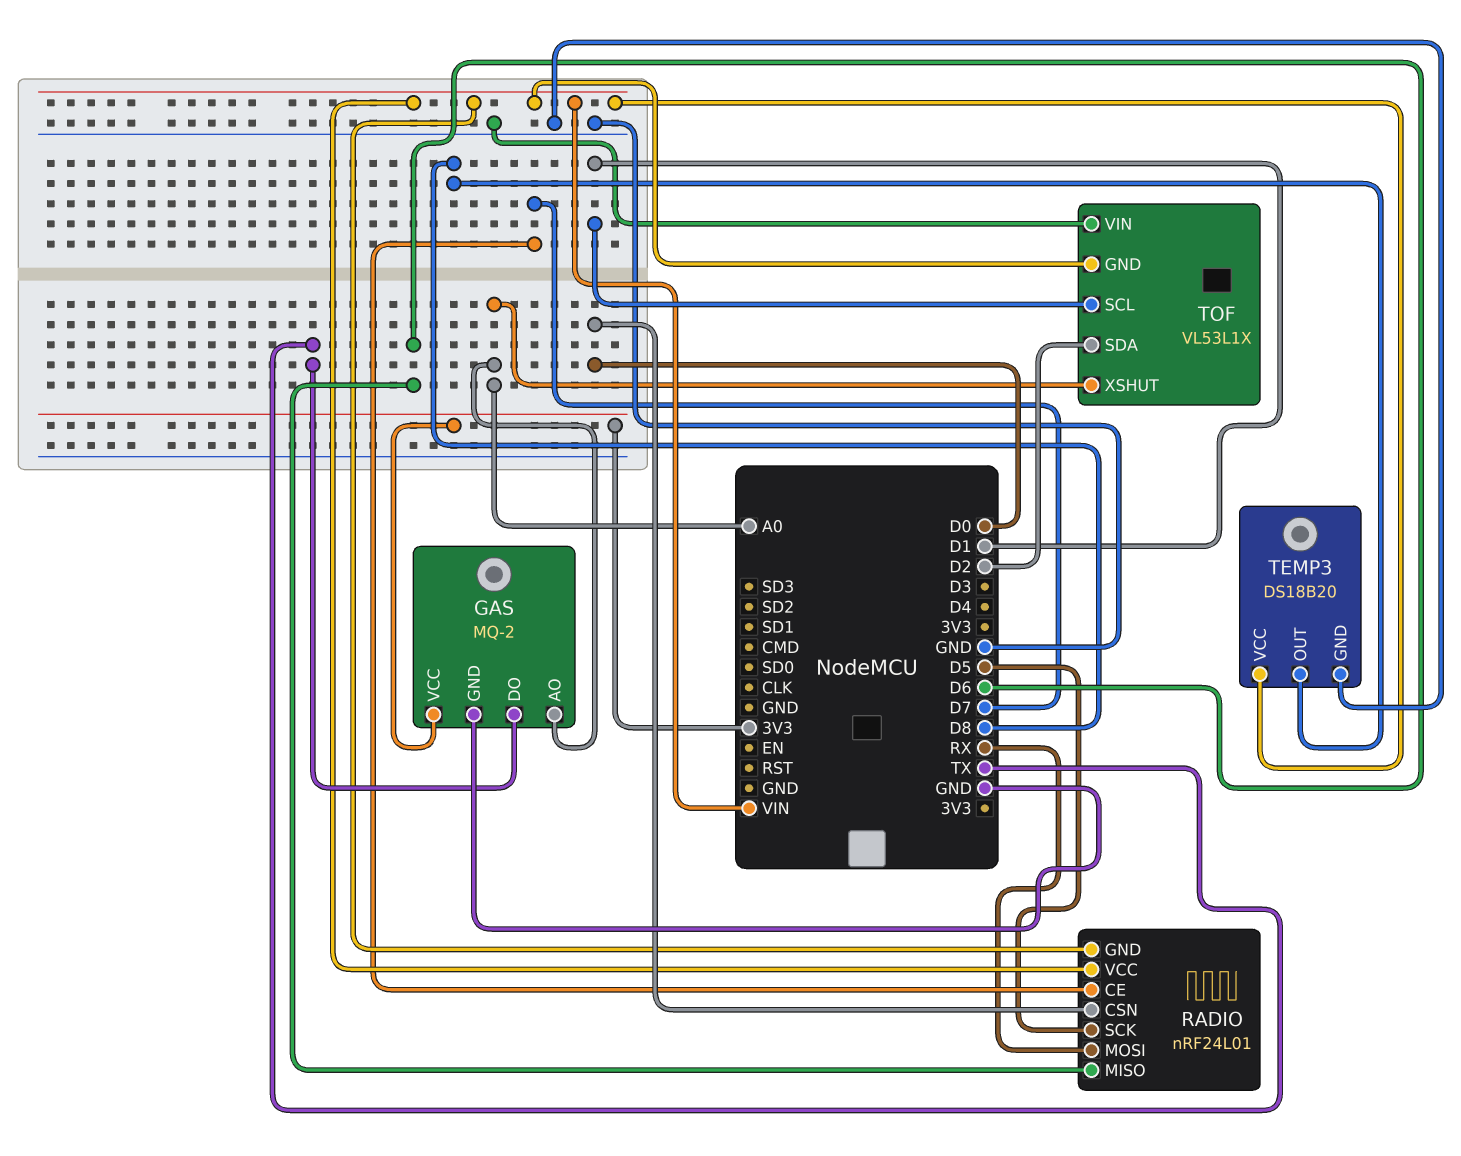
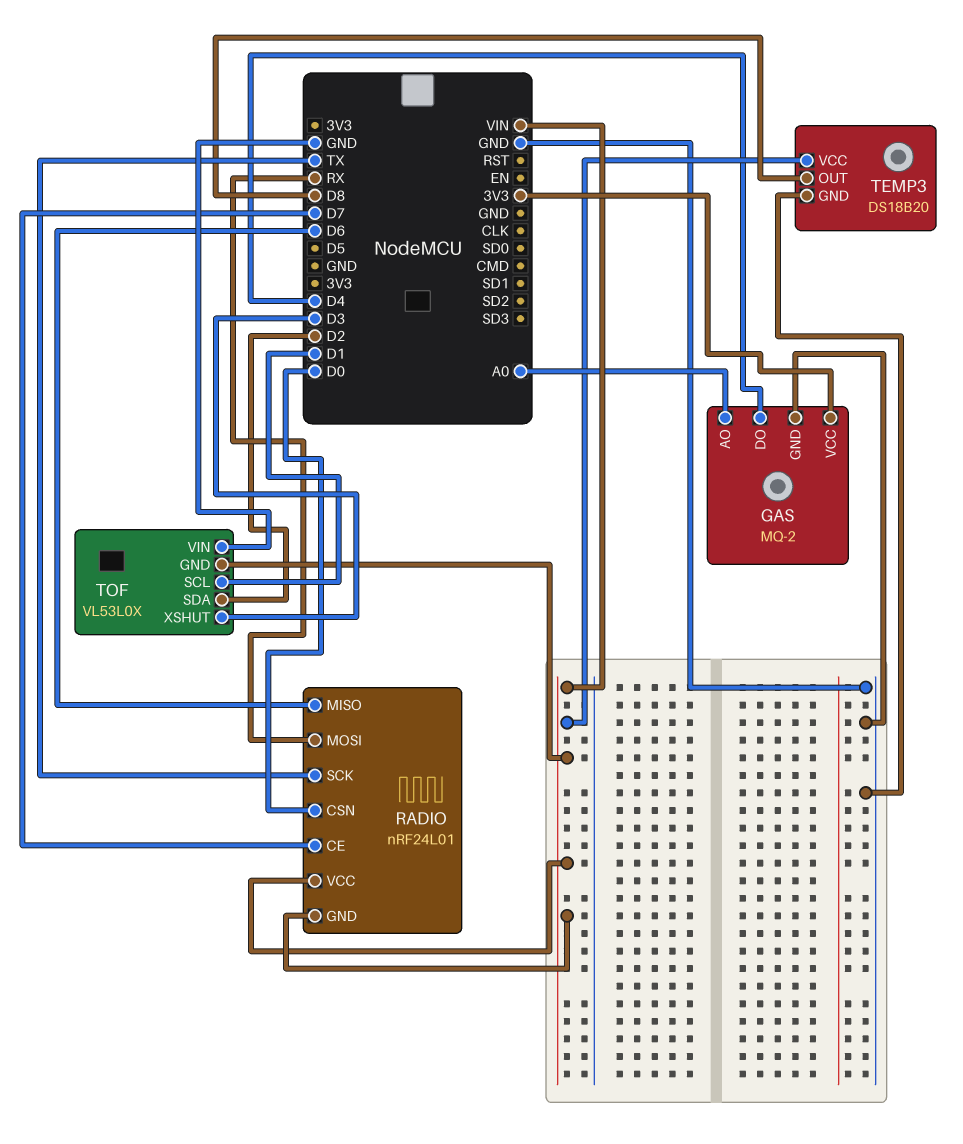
GAS pin DO: TX -> D4
RADIO pin SCK: D5 -> TX
TOF: VL53L1X -> VL53L0X
TOF pin XSHUT: A0 -> D3

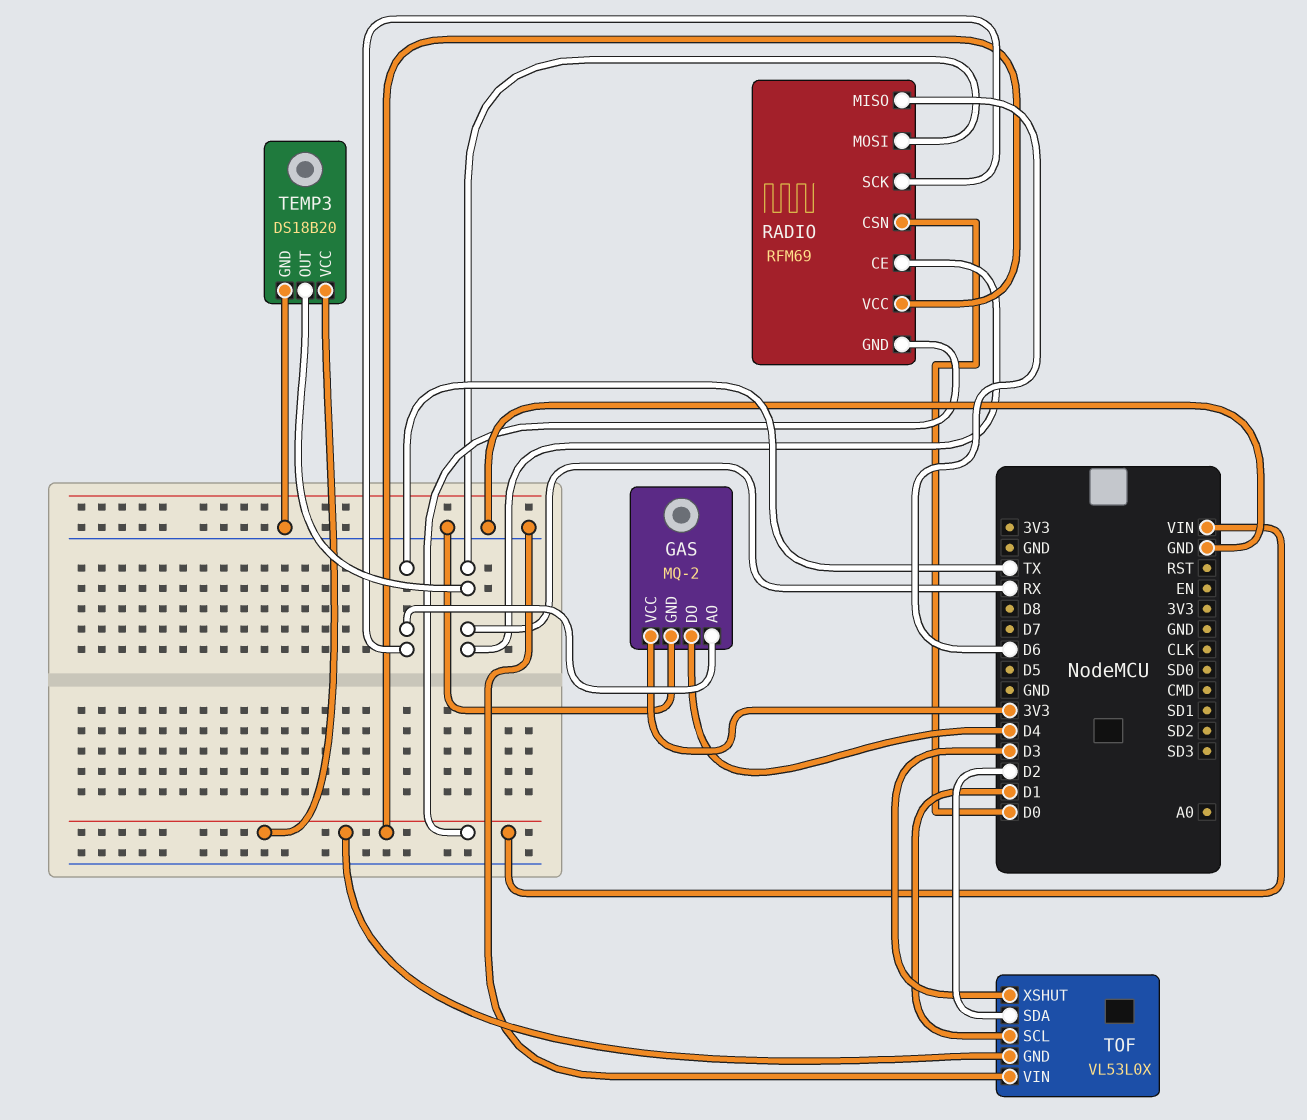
GAS pin AO: A0 -> TX
RADIO: nRF24L01 -> RFM69
RADIO pin CE: D7 -> RX
TEMP3 pin OUT: D8 -> RX

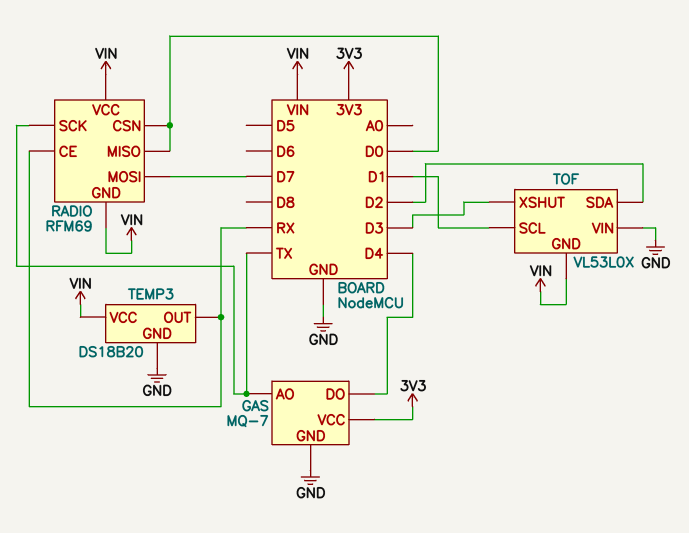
GAS: MQ-2 -> MQ-7
RADIO pin MISO: D6 -> D0
RADIO pin MOSI: RX -> D7

